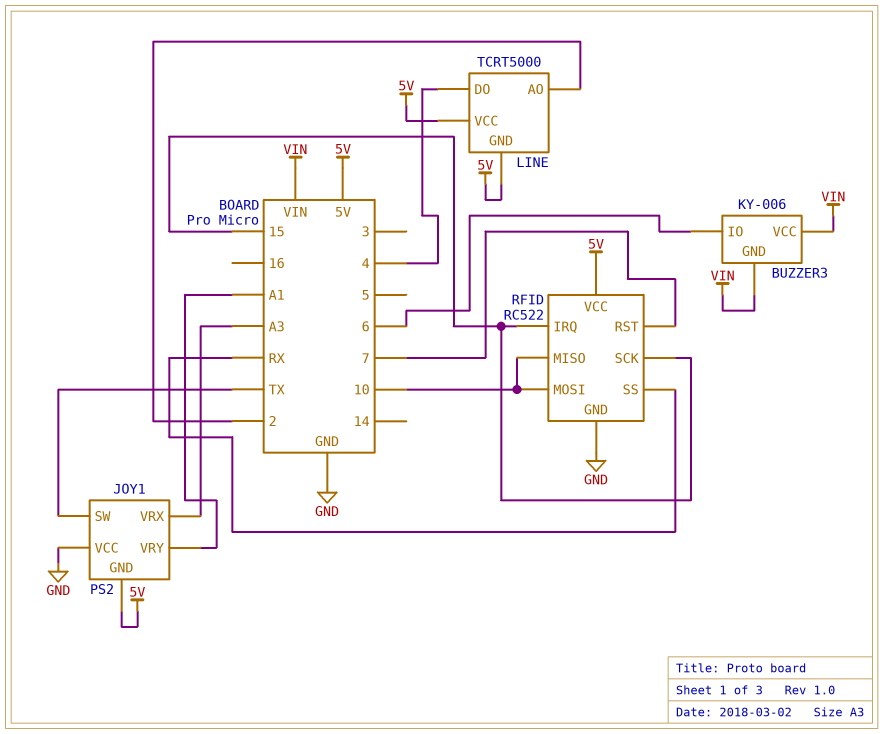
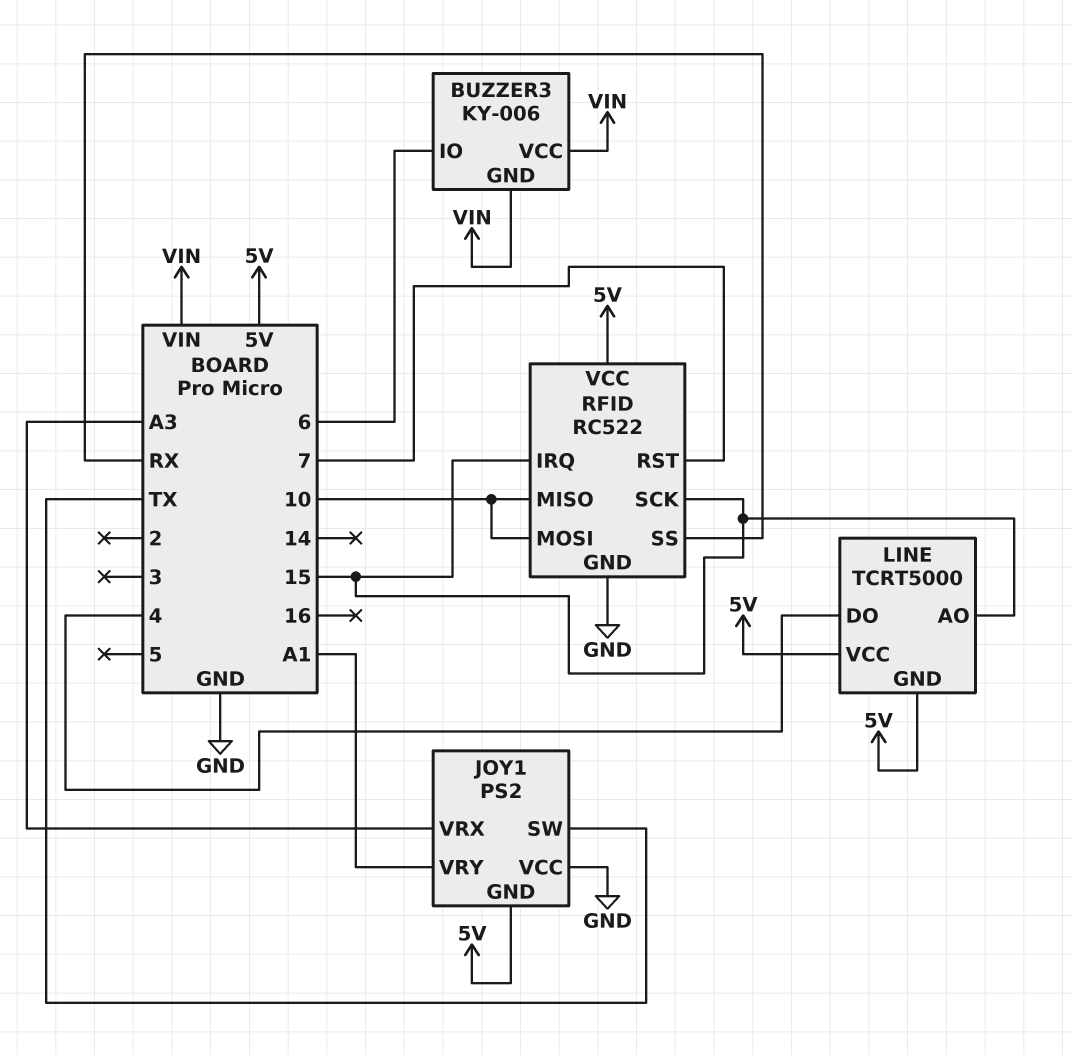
LINE pin AO: 2 -> 15

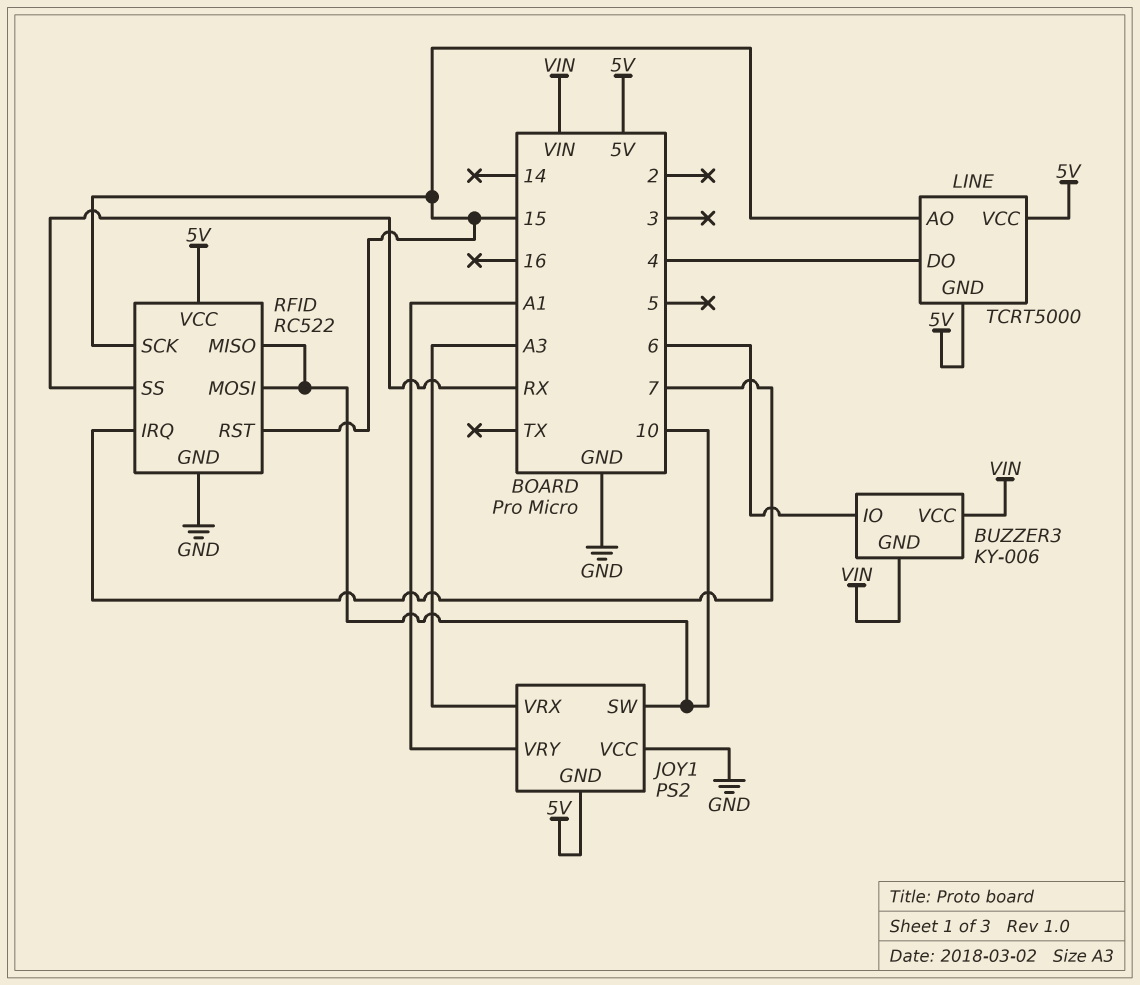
JOY1 pin SW: TX -> 10
RFID pin IRQ: 15 -> 7
RFID pin RST: 7 -> 15

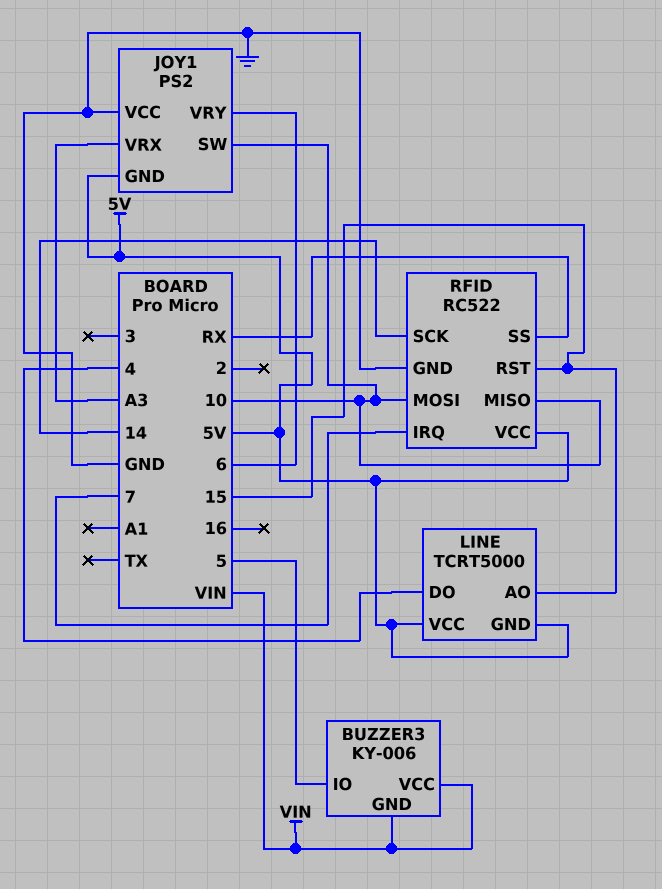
BUZZER3 pin IO: 6 -> 5
JOY1 pin VRY: A1 -> 6
RFID pin SCK: 15 -> 14

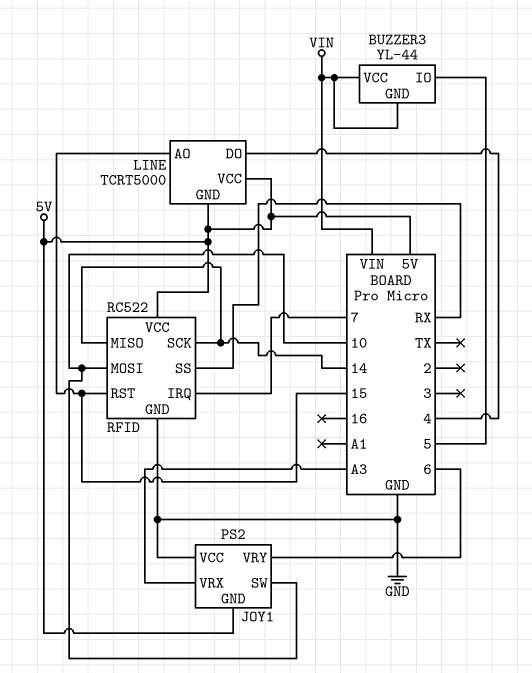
BUZZER3: KY-006 -> YL-44
RFID pin MISO: 10 -> 14

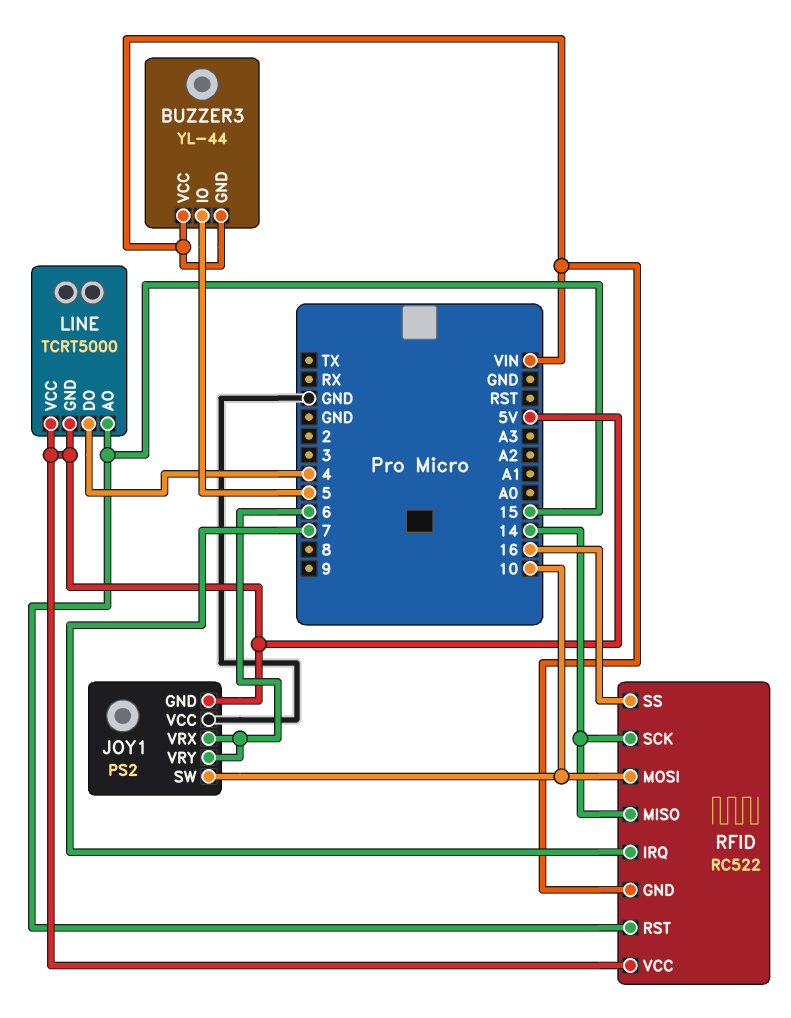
JOY1 pin VRX: A3 -> 6
RFID pin GND: GND -> VIN
RFID pin SS: RX -> 16

